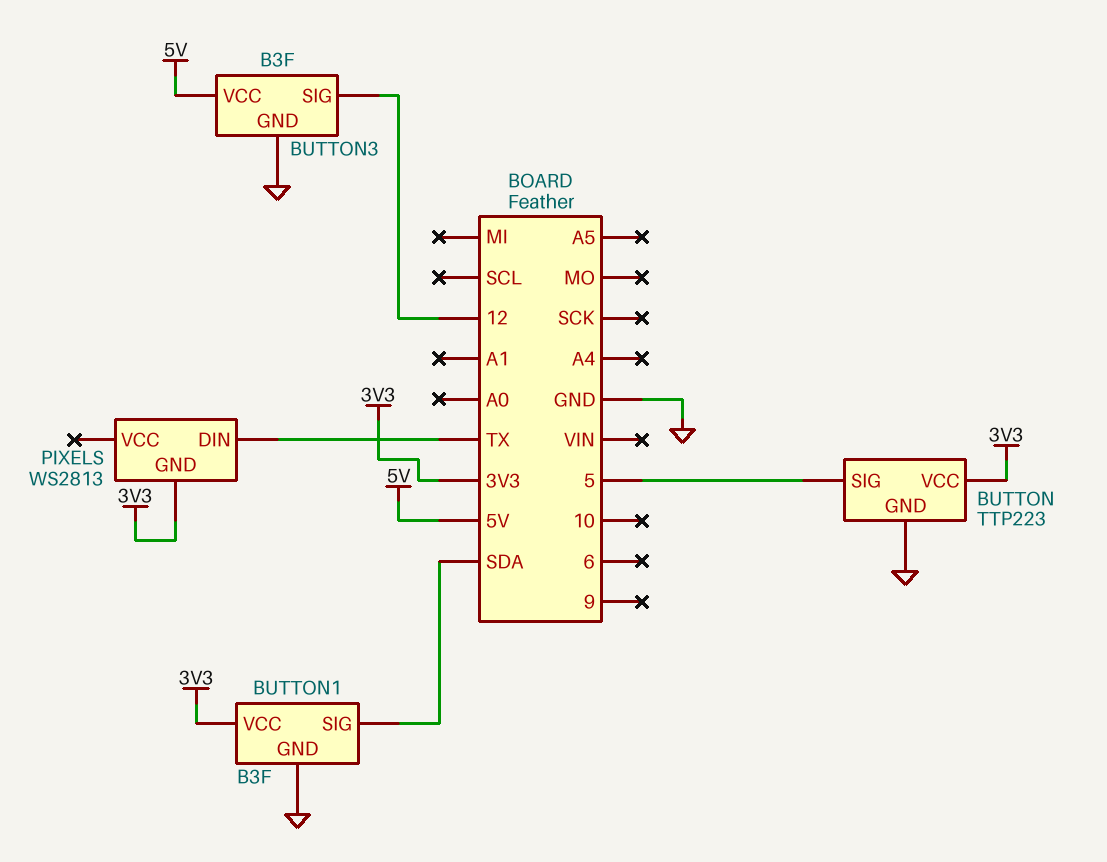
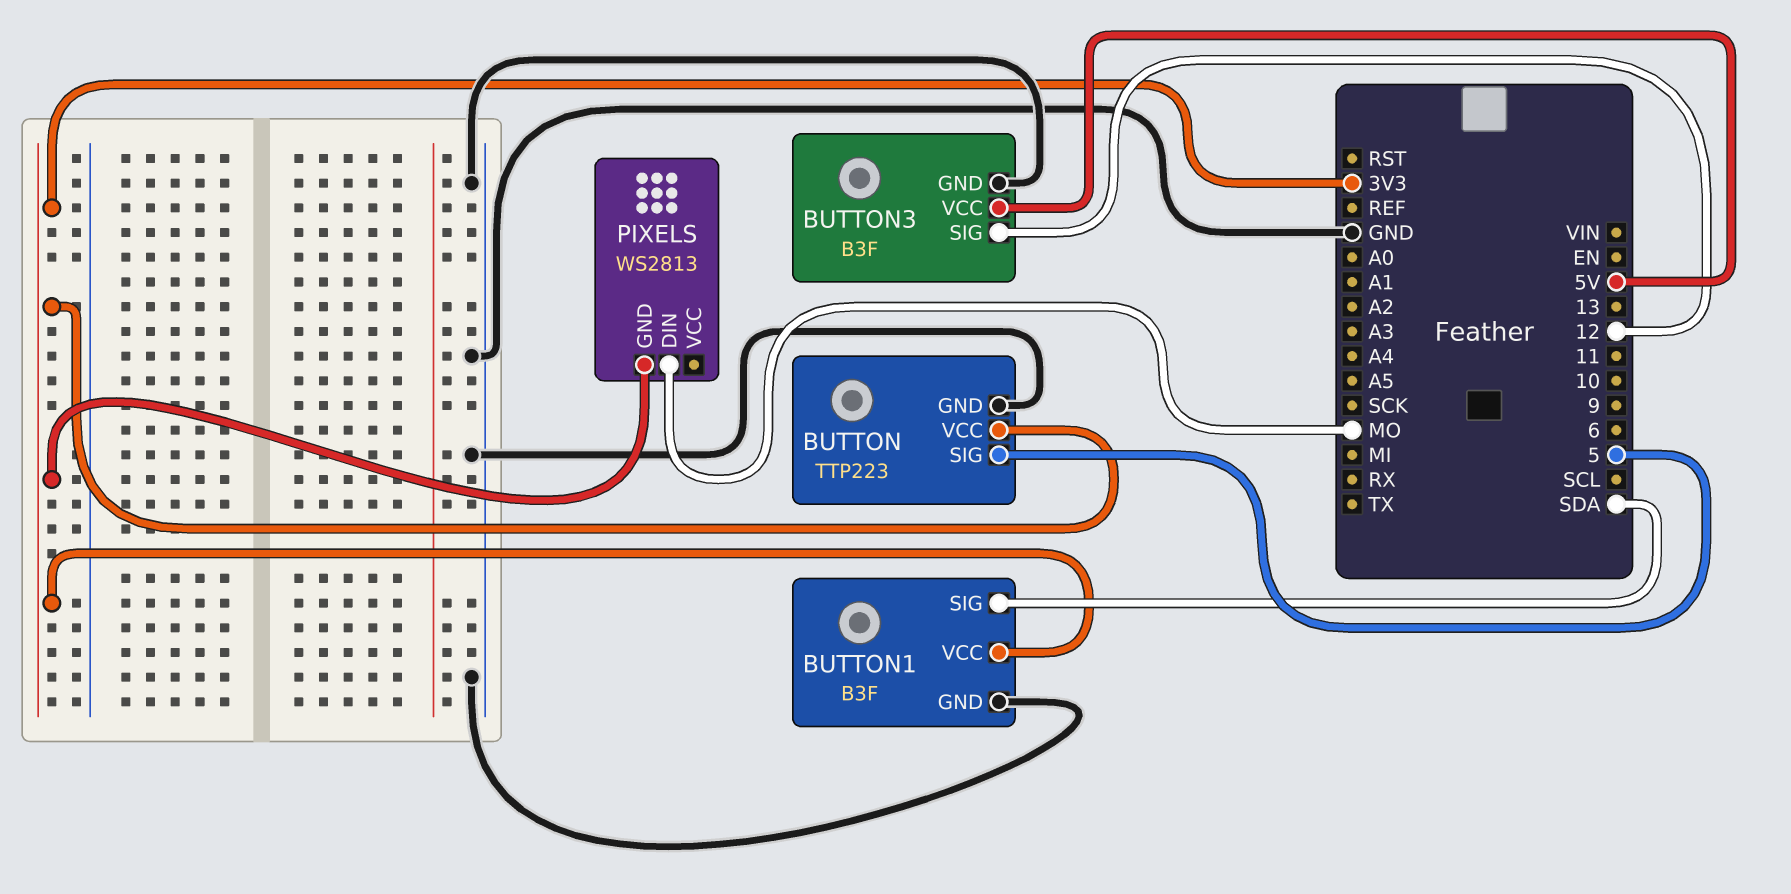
PIXELS pin DIN: TX -> MO

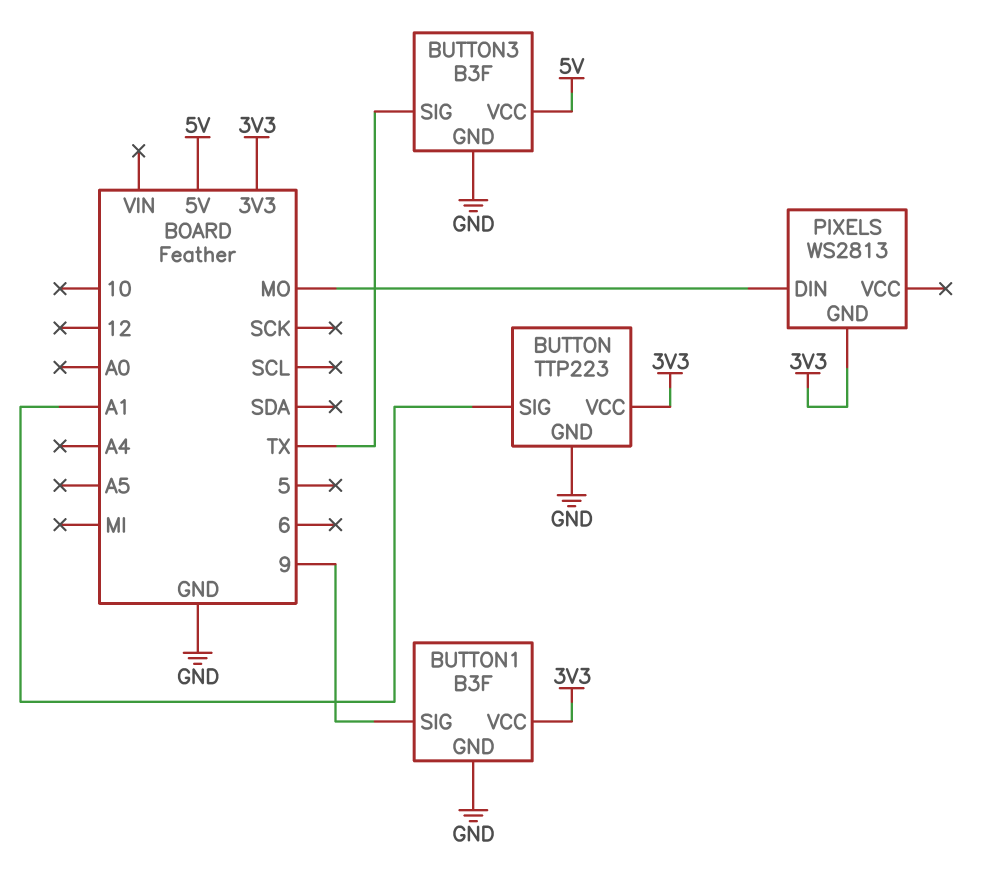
BUTTON pin SIG: 5 -> A1
BUTTON1 pin SIG: SDA -> 9
BUTTON3 pin SIG: 12 -> TX

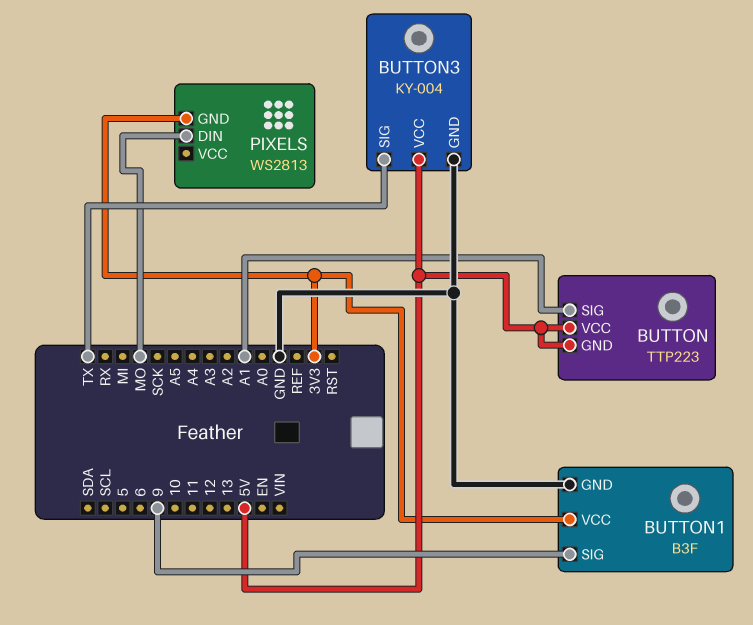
BUTTON pin GND: GND -> 5V
BUTTON pin VCC: 3V3 -> 5V
BUTTON3: B3F -> KY-004

